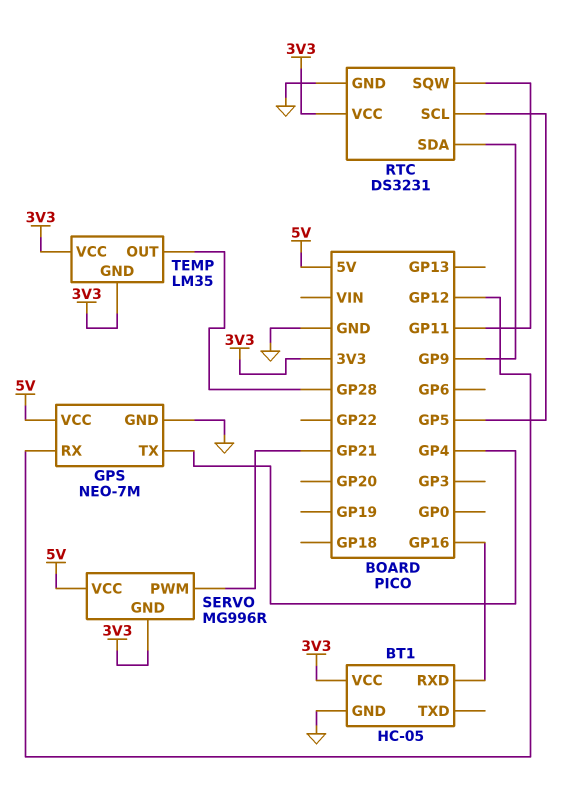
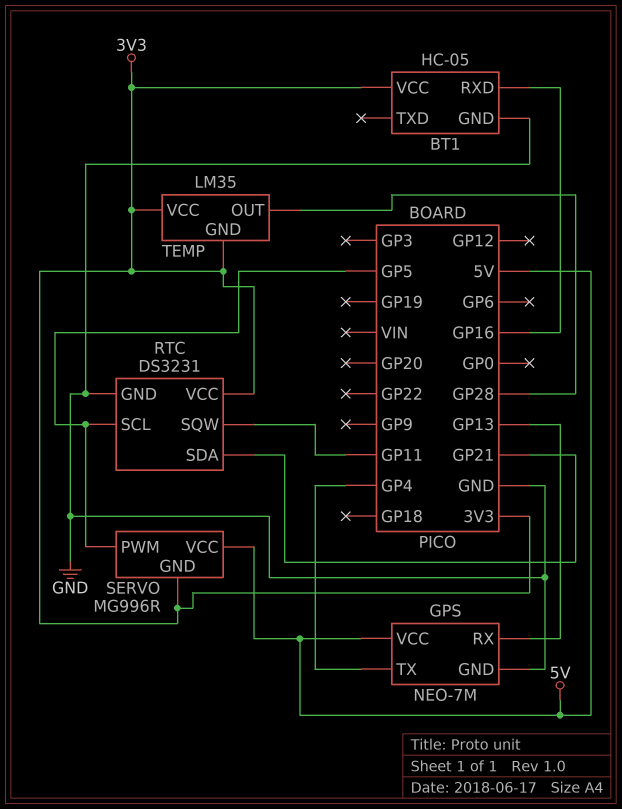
GPS pin RX: GP12 -> GP13
RTC pin SDA: GP9 -> GP21
SERVO pin PWM: GP21 -> GP5

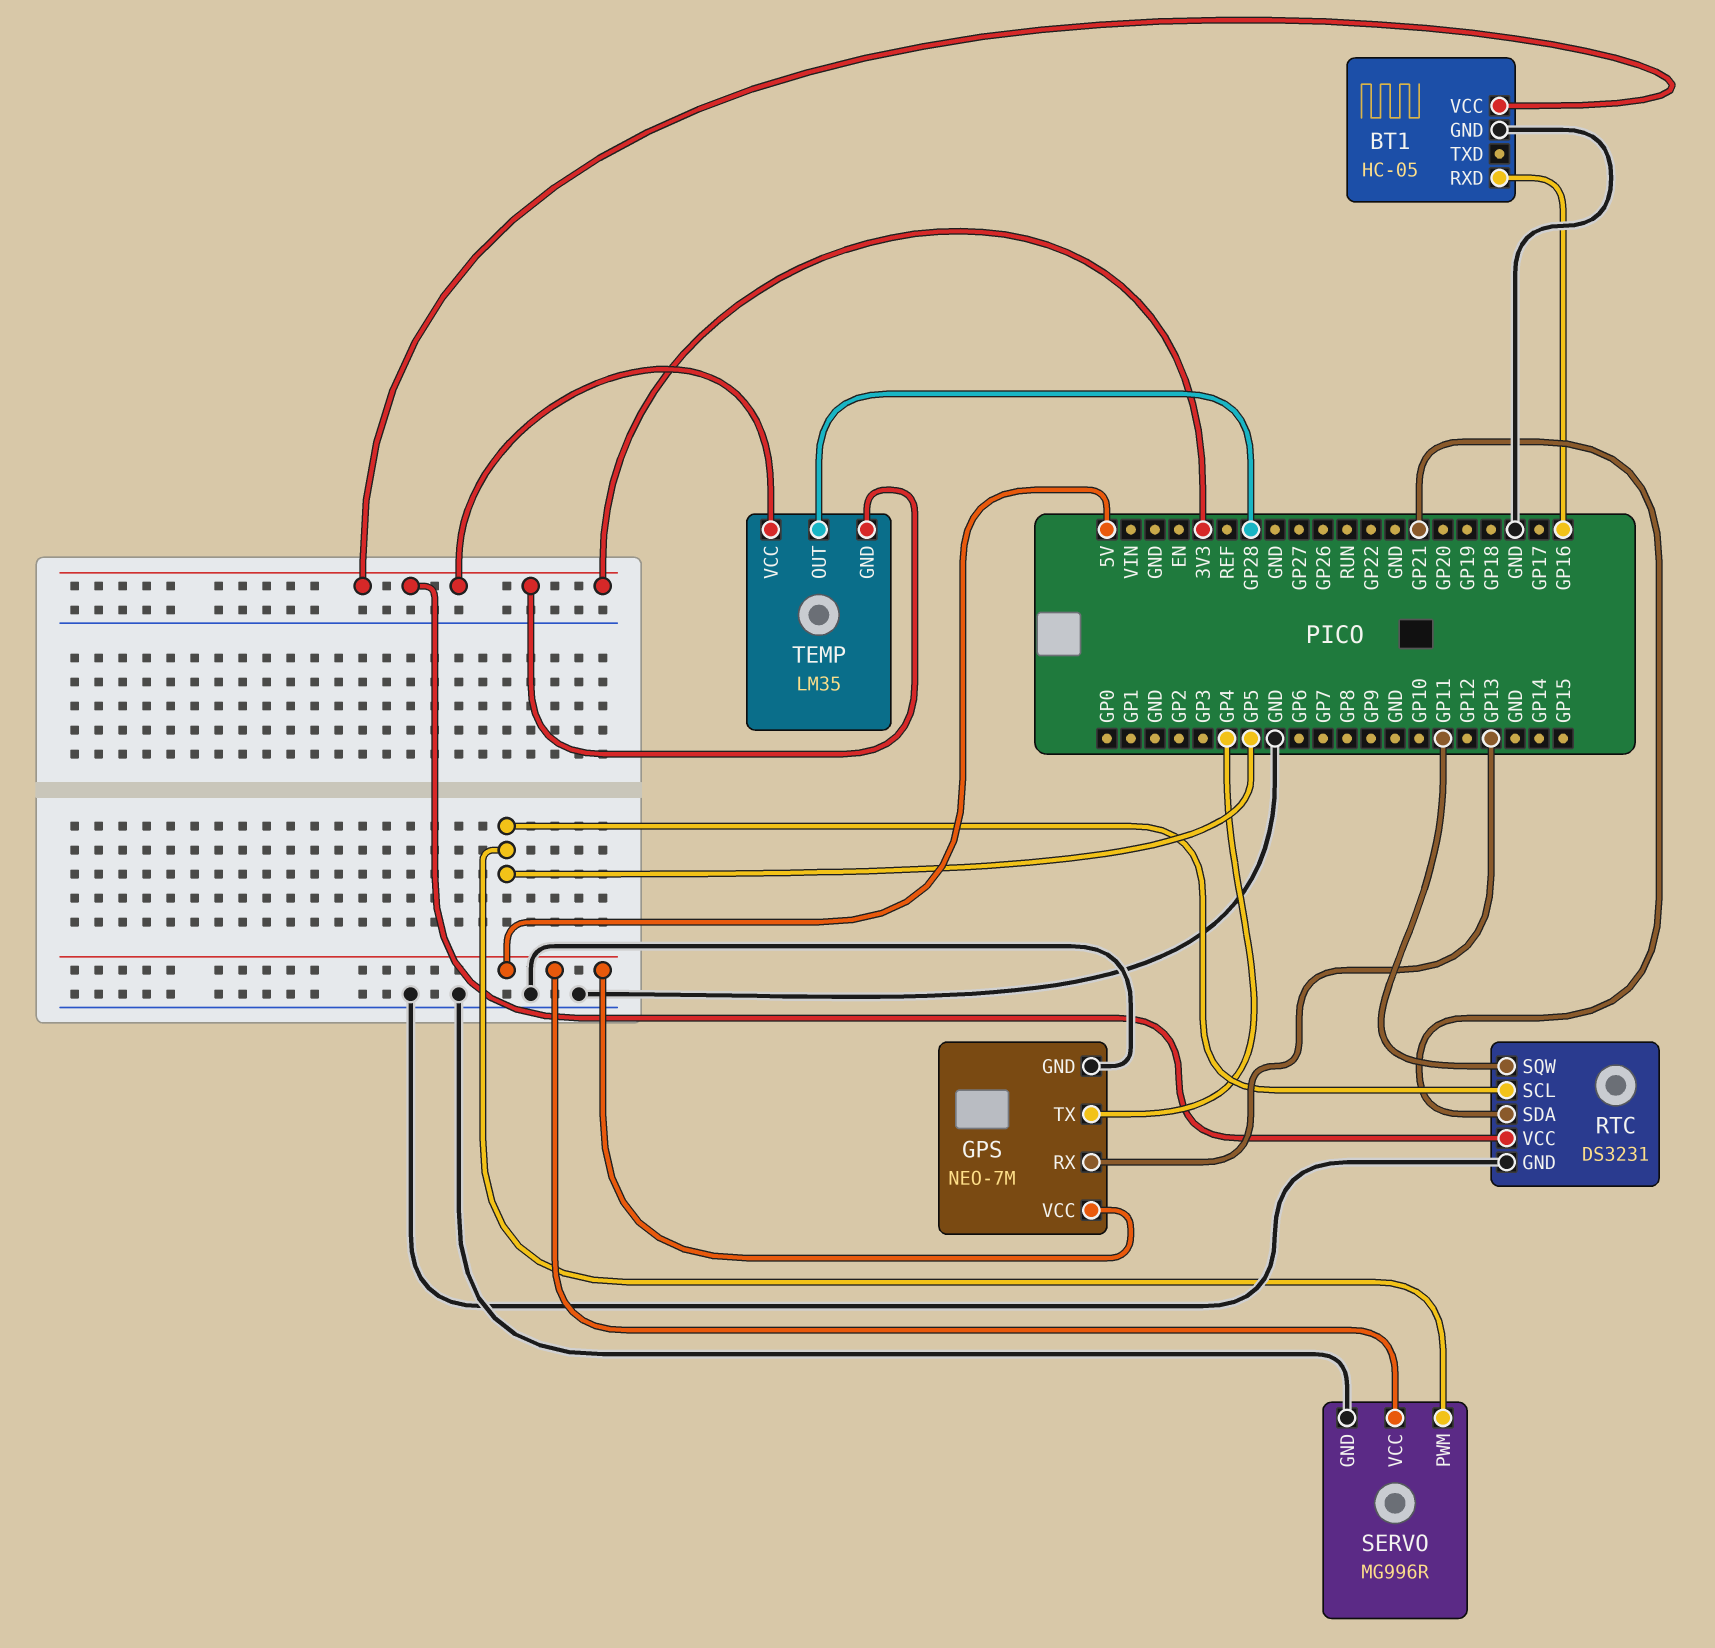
SERVO pin GND: 3V3 -> GND

